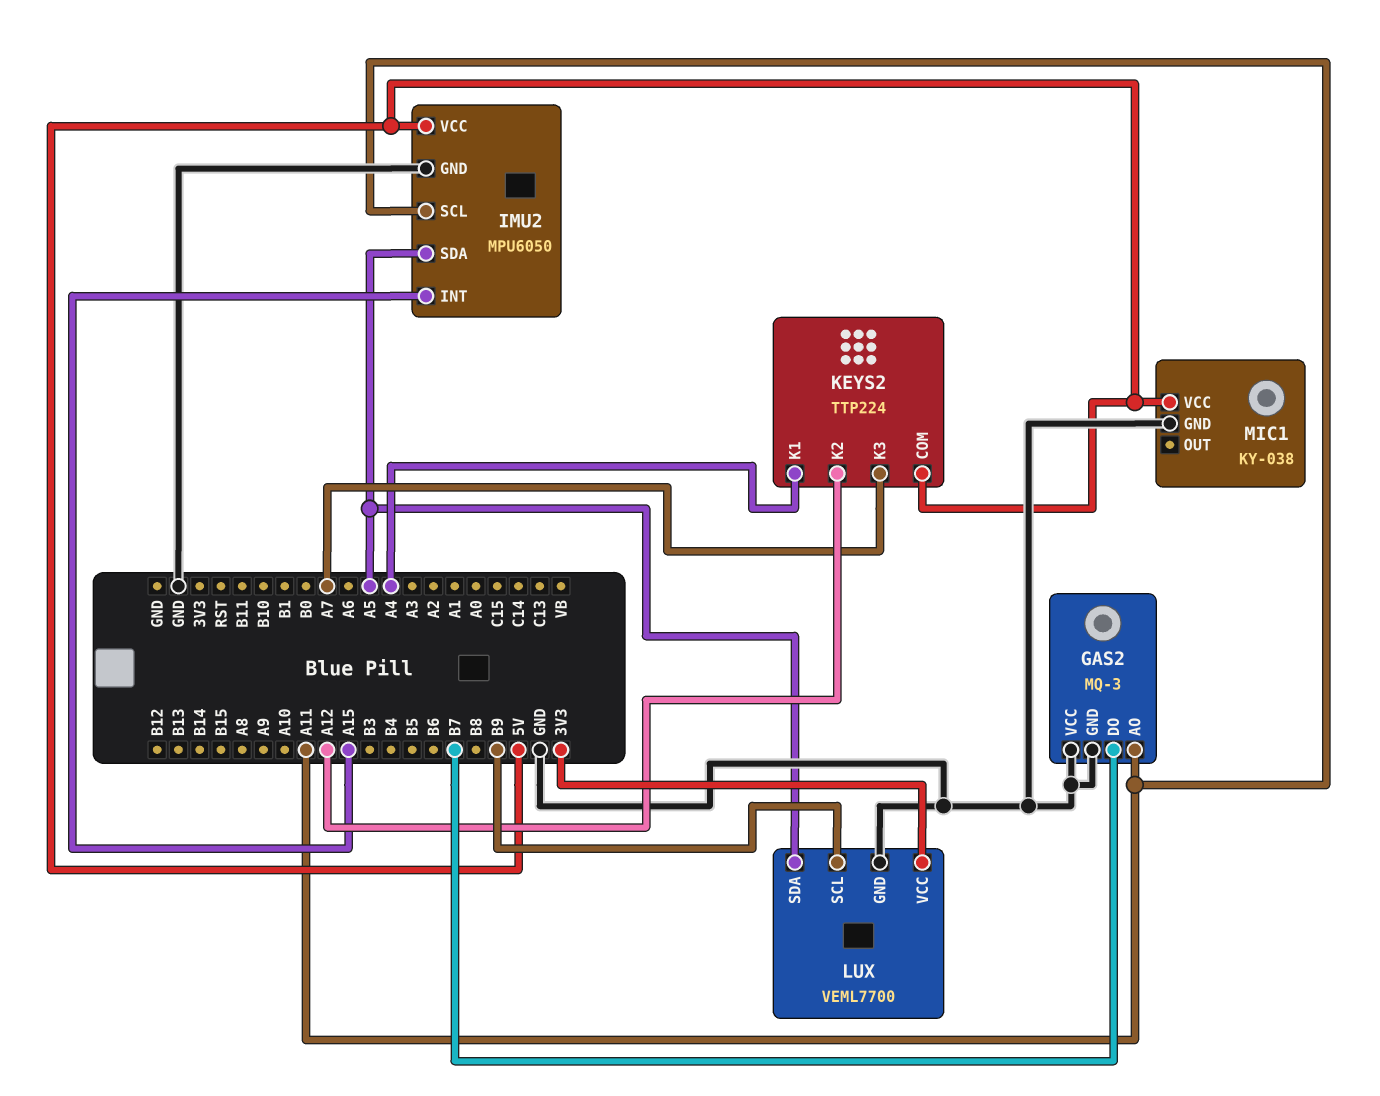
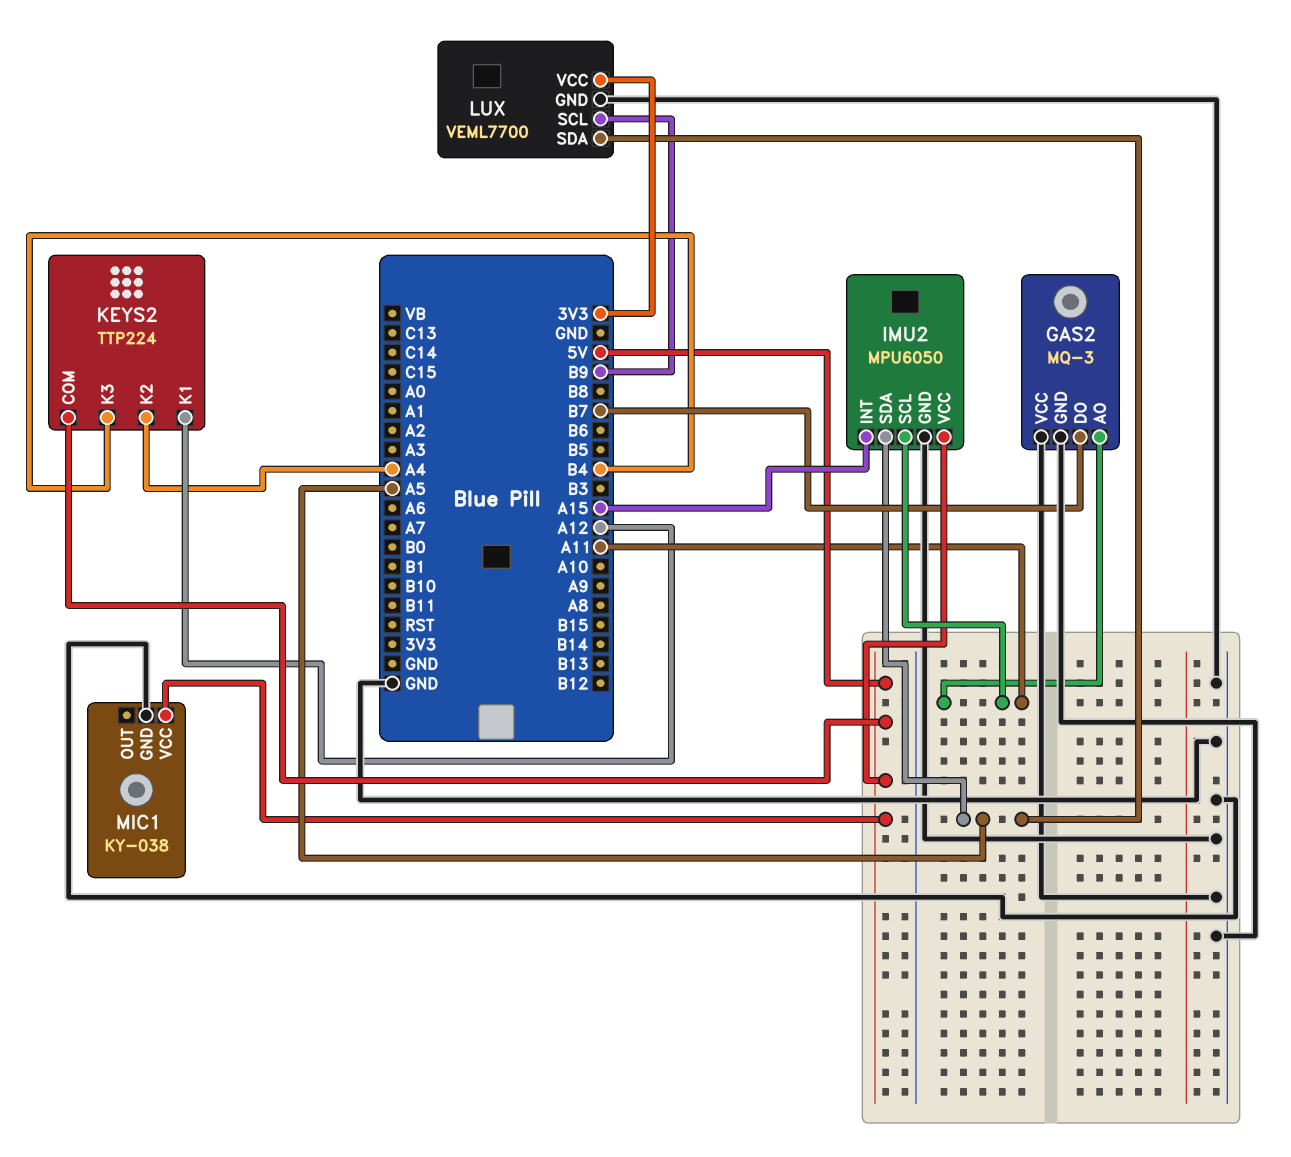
KEYS2 pin K1: A4 -> A12
KEYS2 pin K2: A12 -> A4
KEYS2 pin K3: A7 -> B4

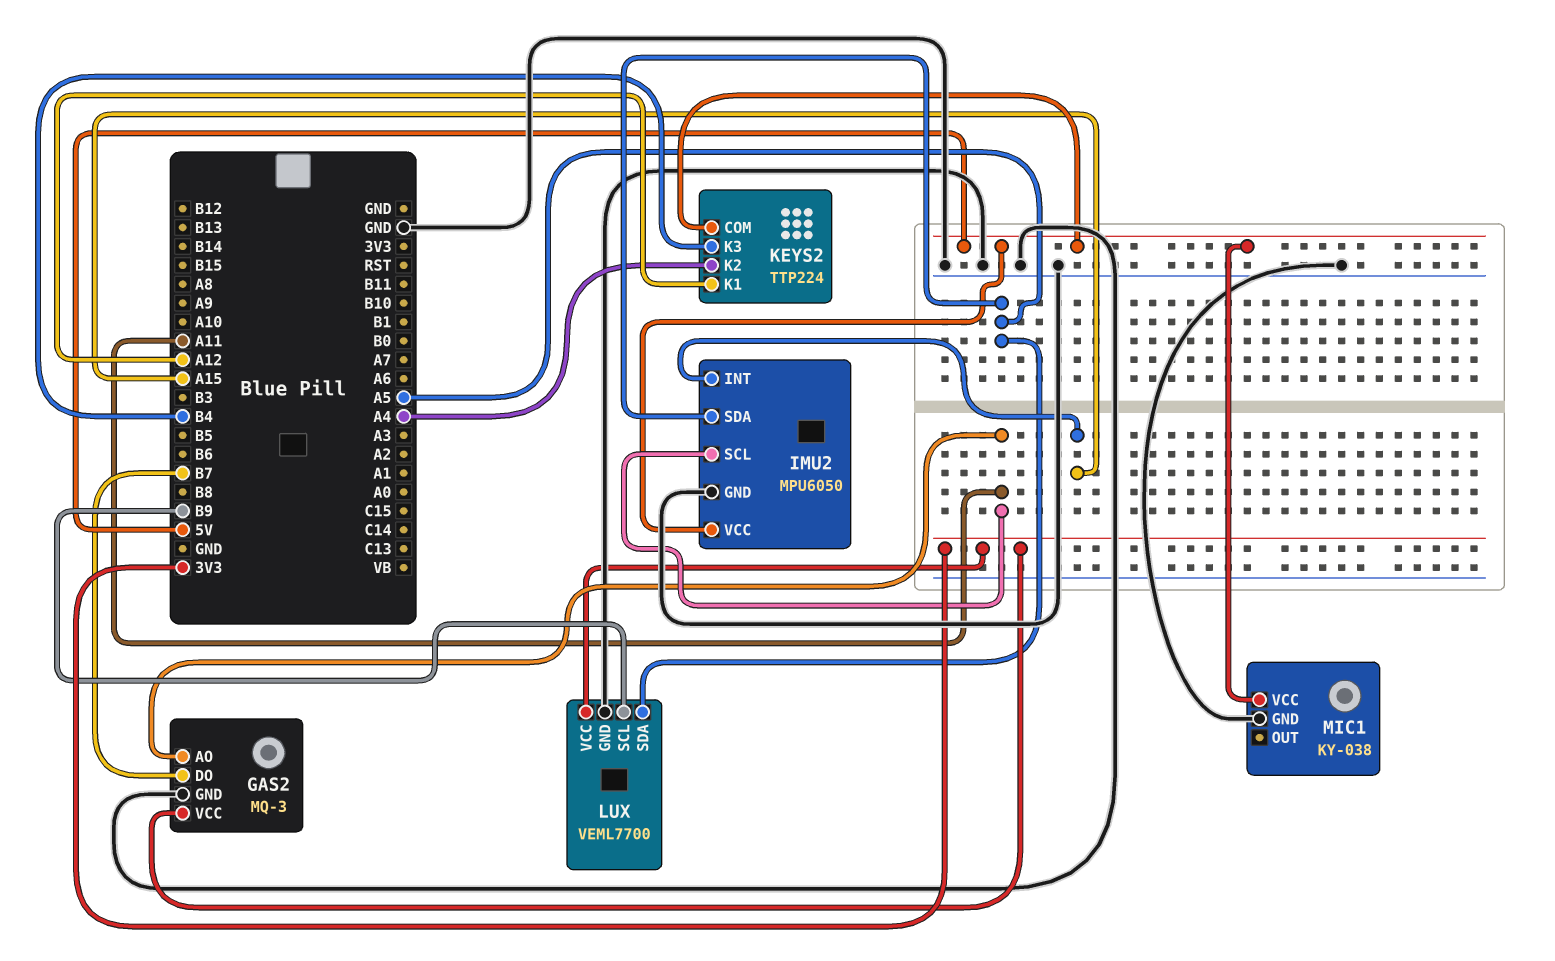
GAS2 pin VCC: GND -> 3V3

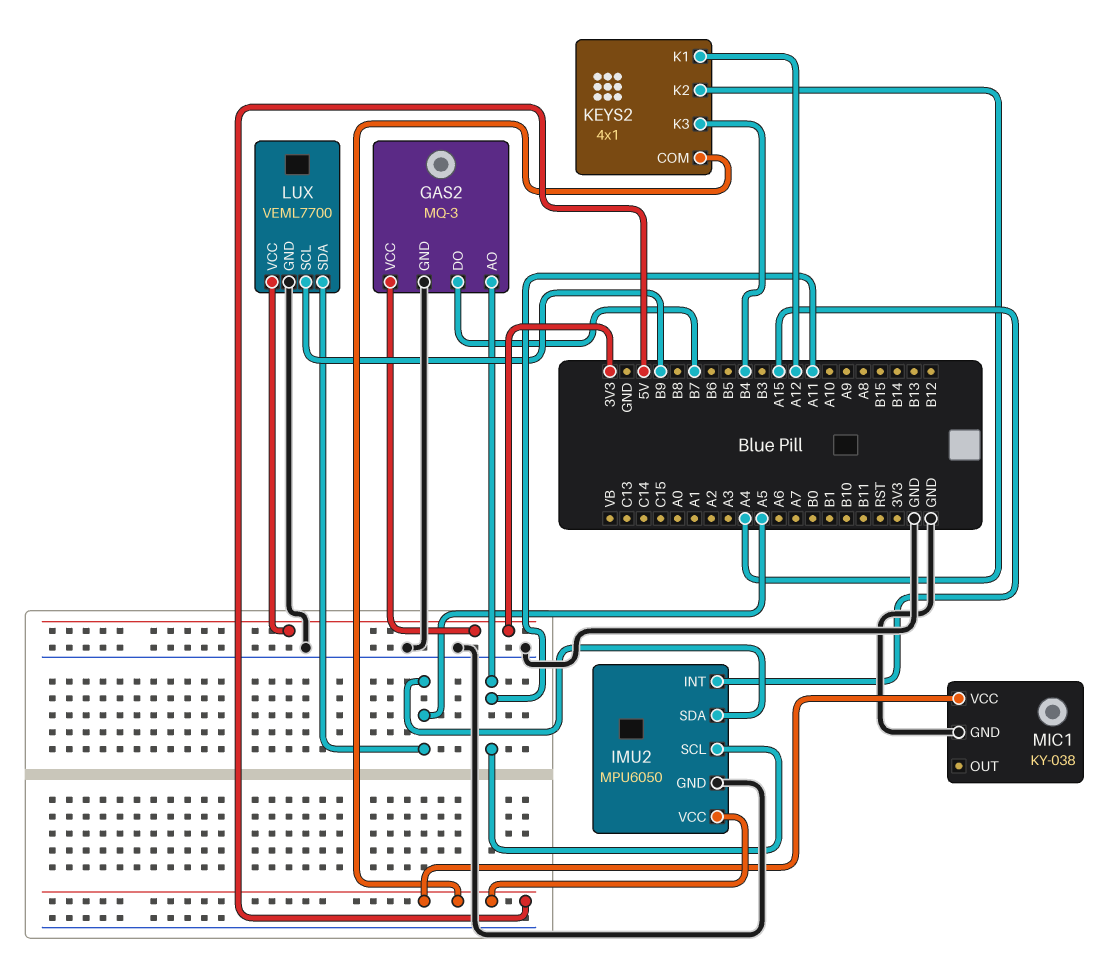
KEYS2: TTP224 -> 4x1

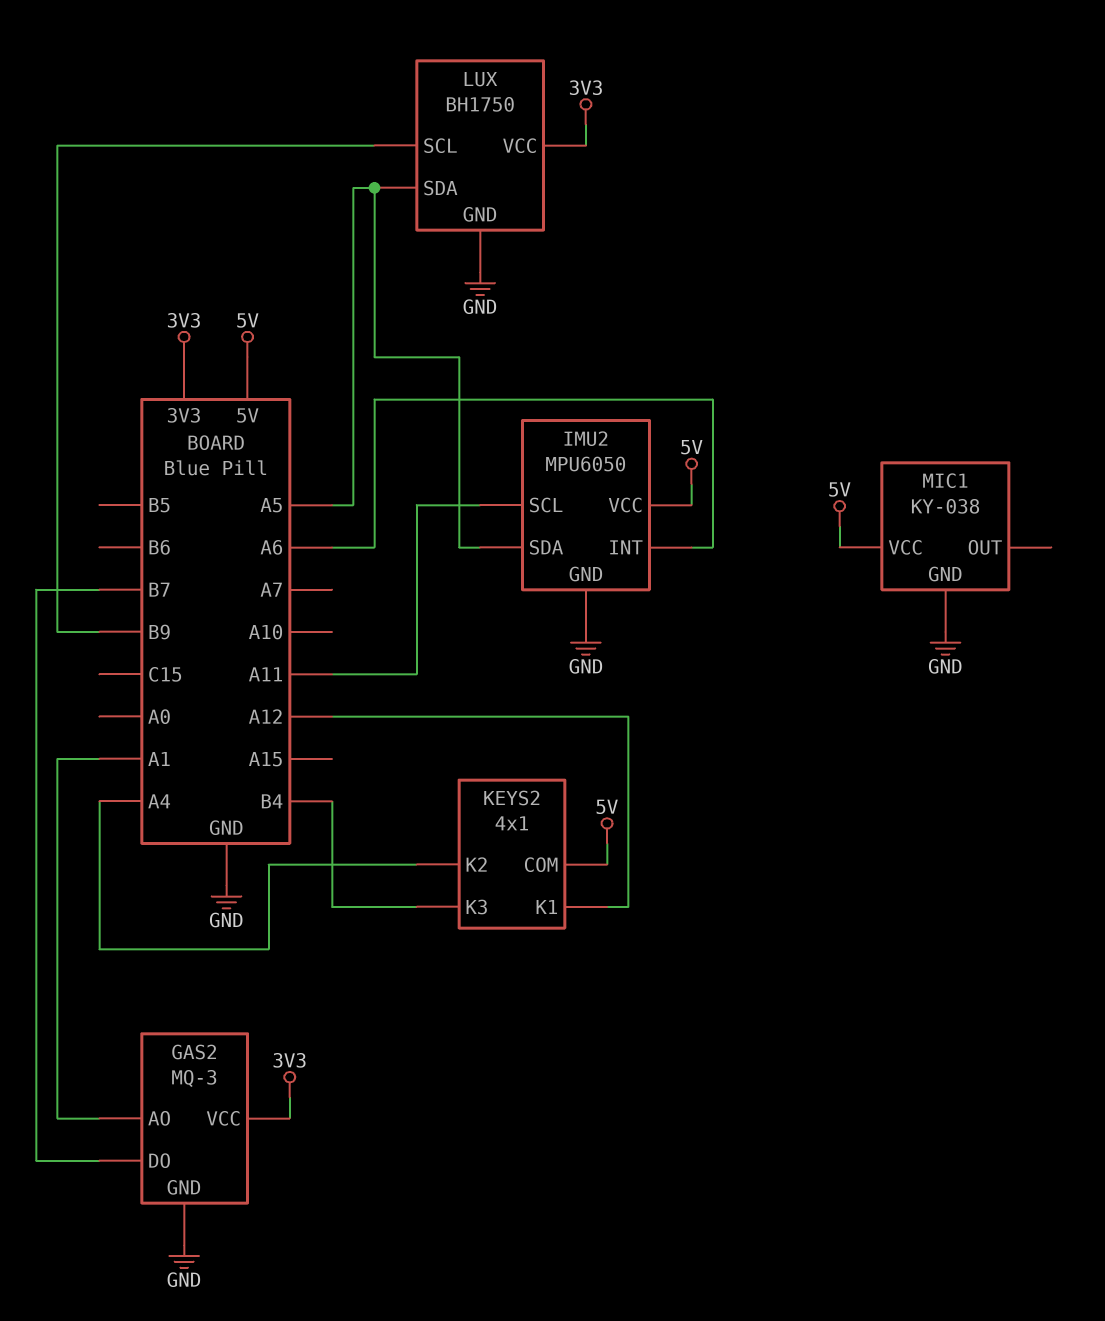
GAS2 pin AO: A11 -> A1
IMU2 pin INT: A15 -> A6
LUX: VEML7700 -> BH1750

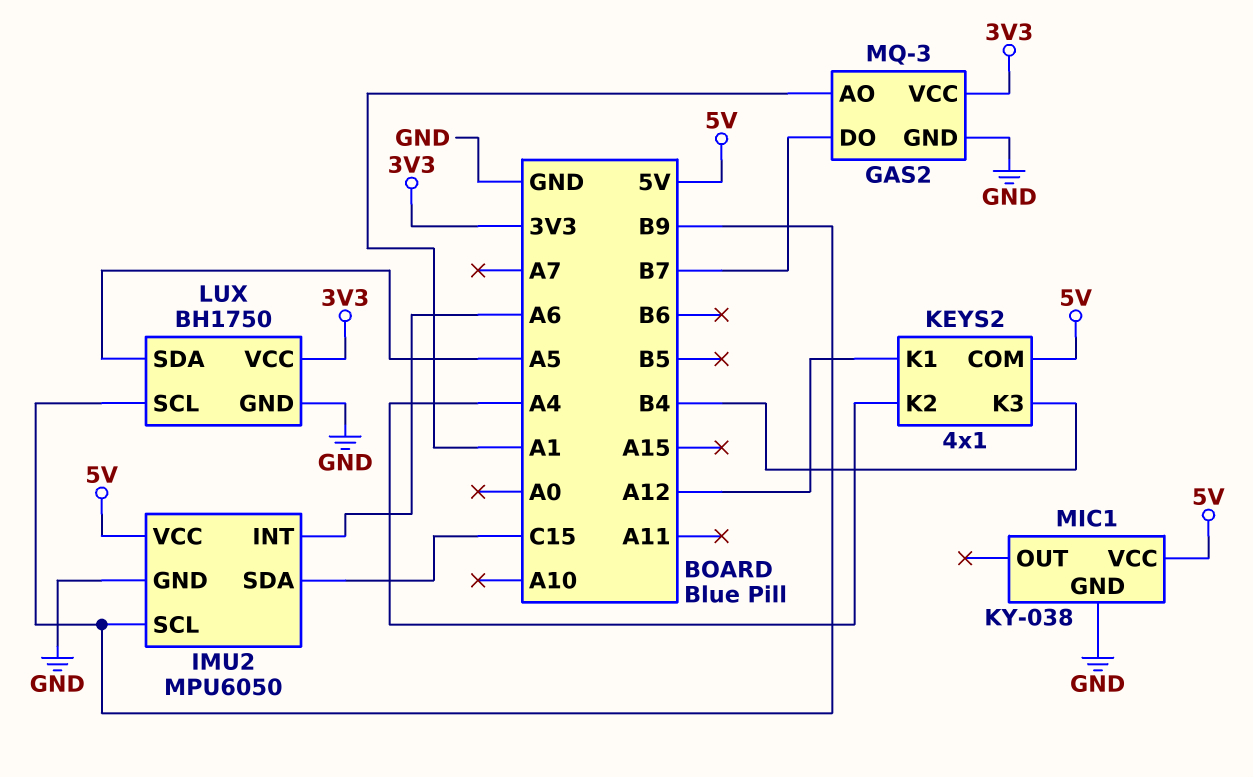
IMU2 pin SCL: A11 -> B9
IMU2 pin SDA: A5 -> C15

